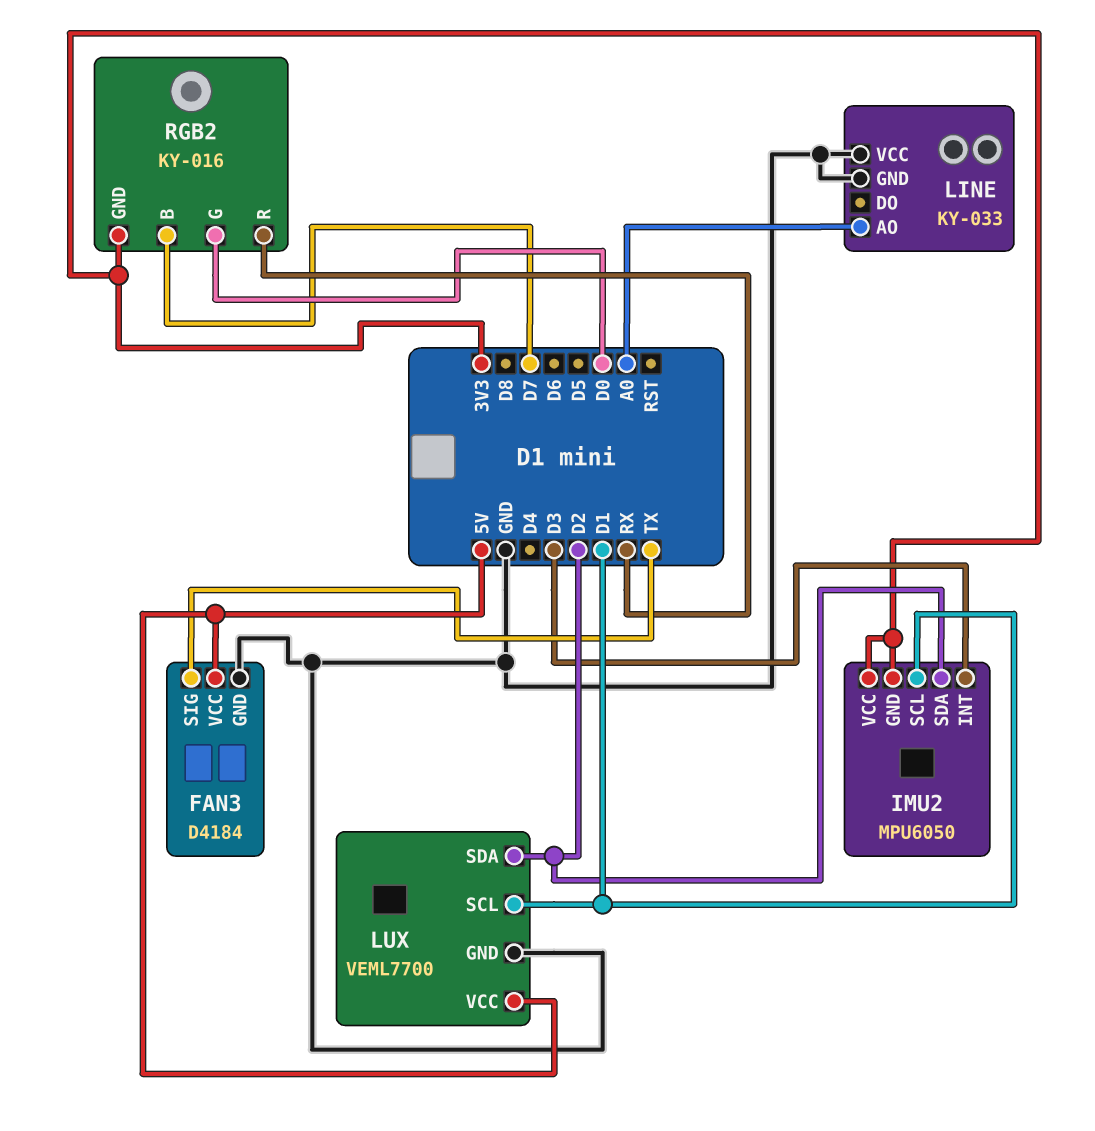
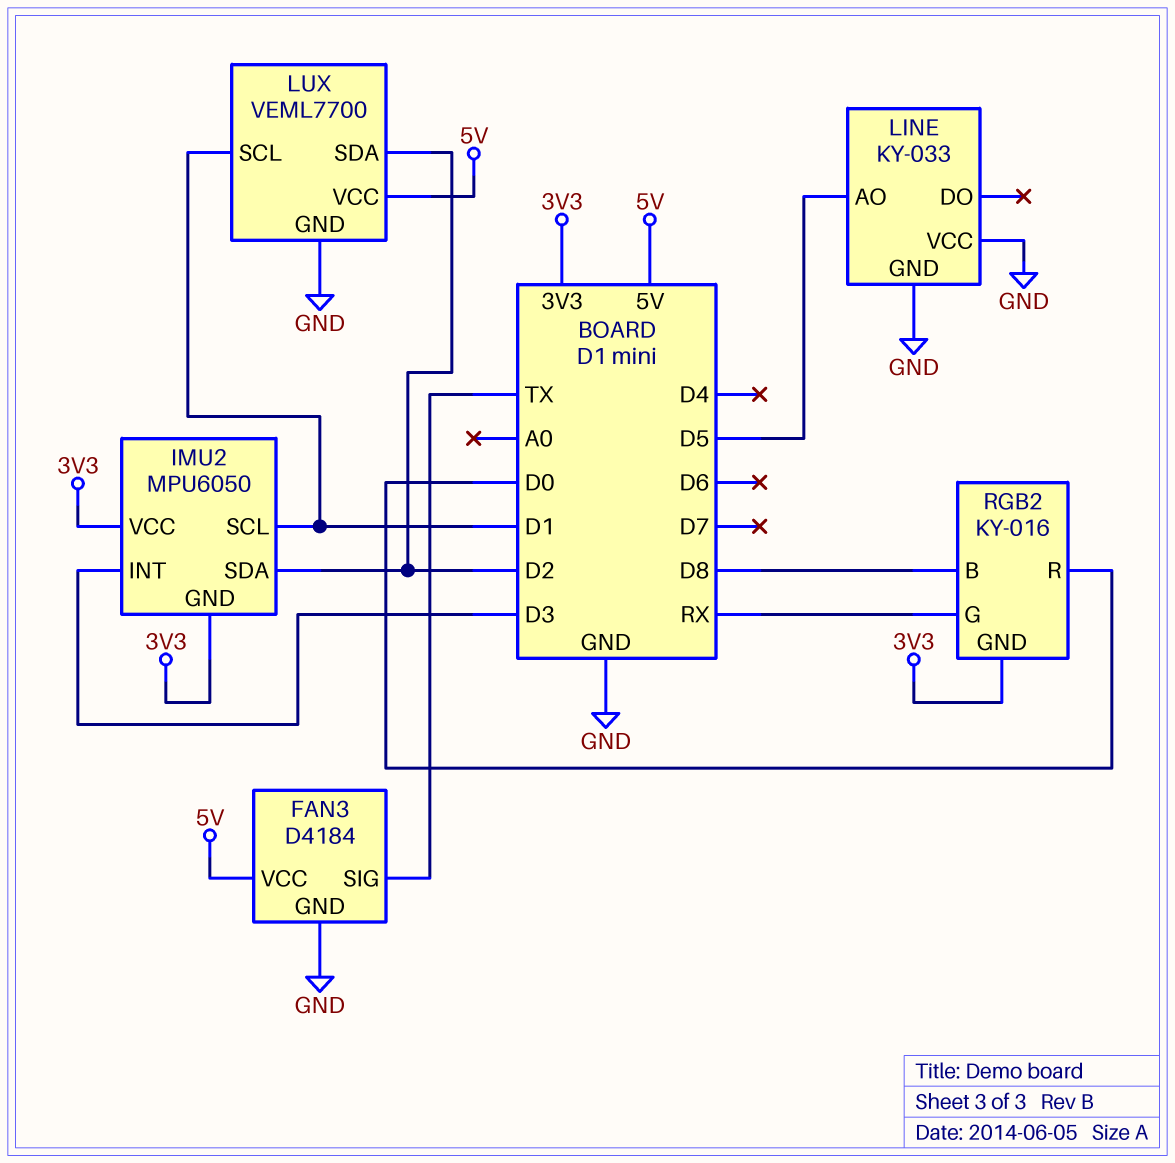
LINE pin AO: A0 -> D5
RGB2 pin B: D7 -> D8
RGB2 pin G: D0 -> RX
RGB2 pin R: RX -> D0

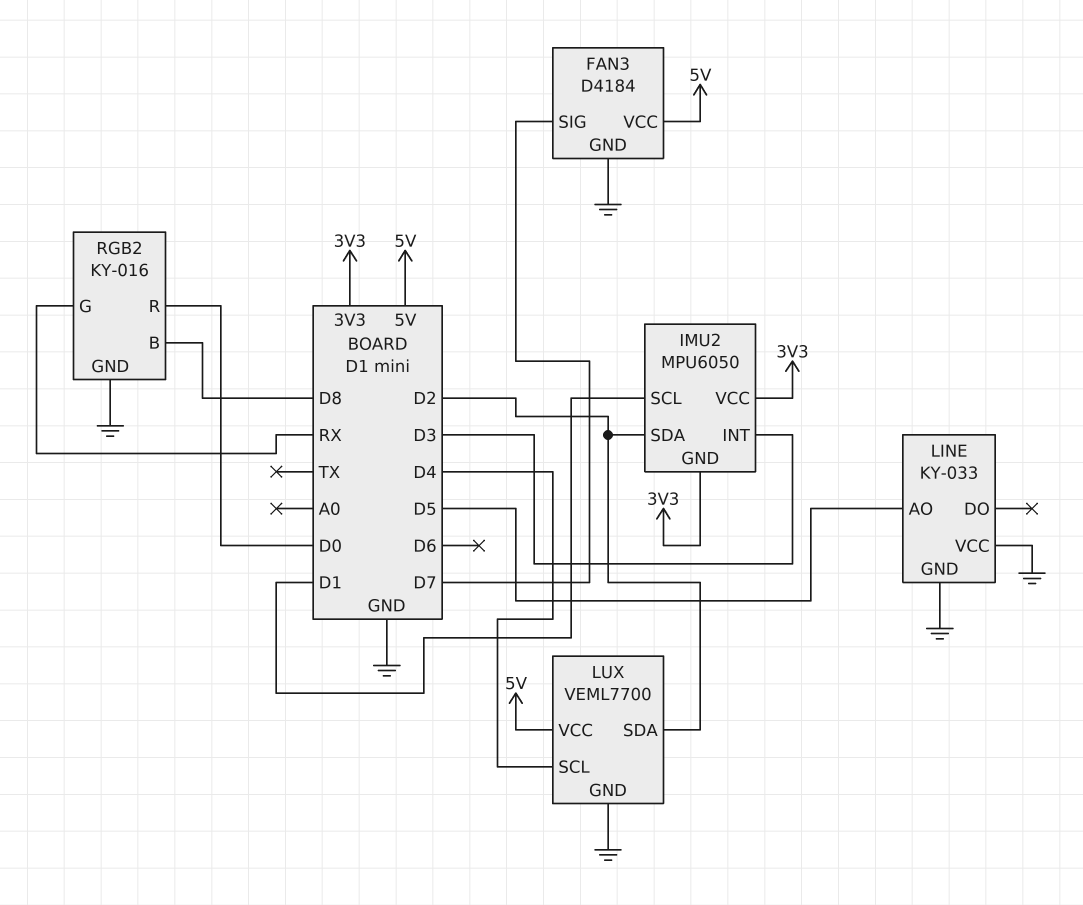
FAN3 pin SIG: TX -> D7
LUX pin SCL: D1 -> D4
RGB2 pin GND: 3V3 -> GND

